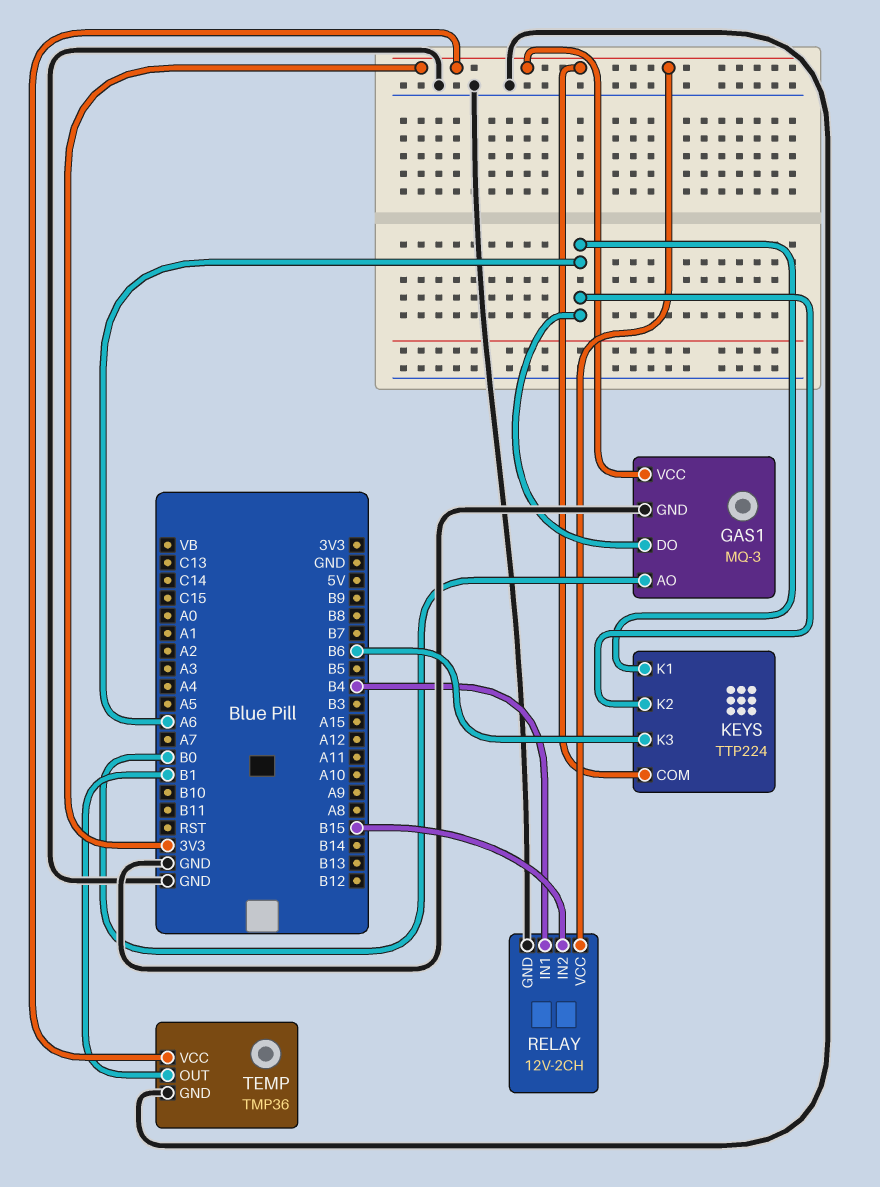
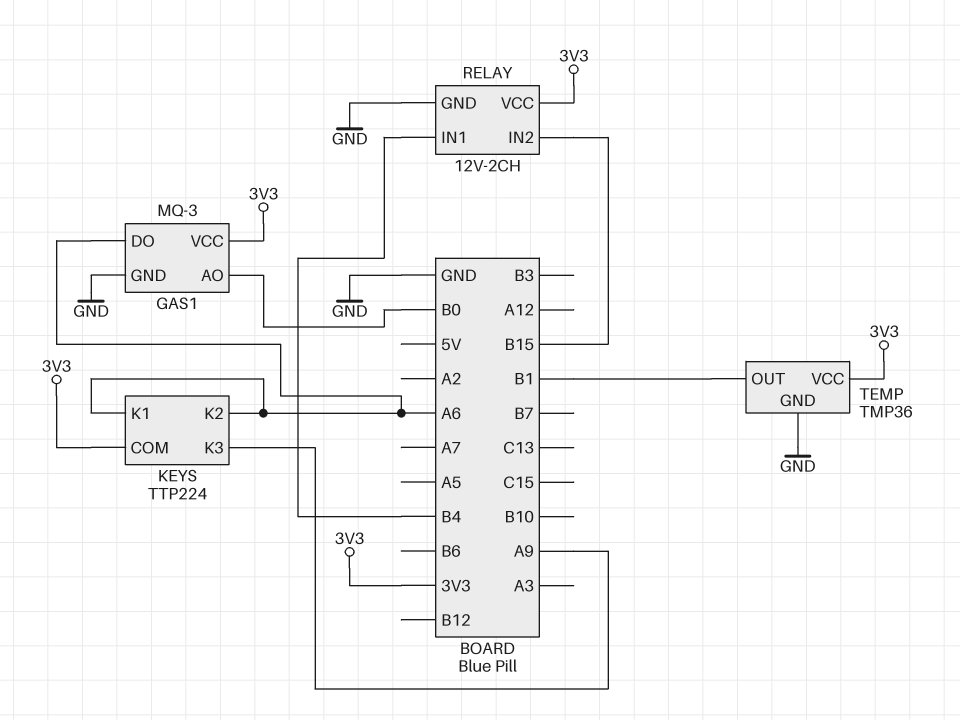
KEYS pin K3: B6 -> A9

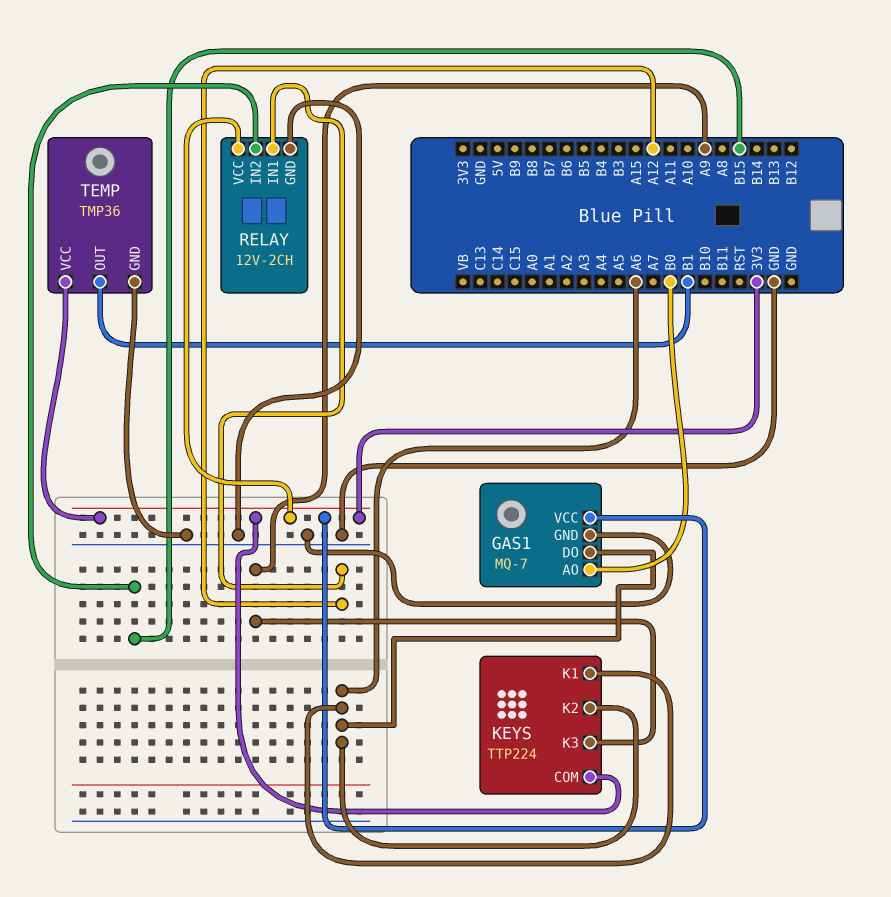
GAS1: MQ-3 -> MQ-7
RELAY pin IN1: B4 -> A12

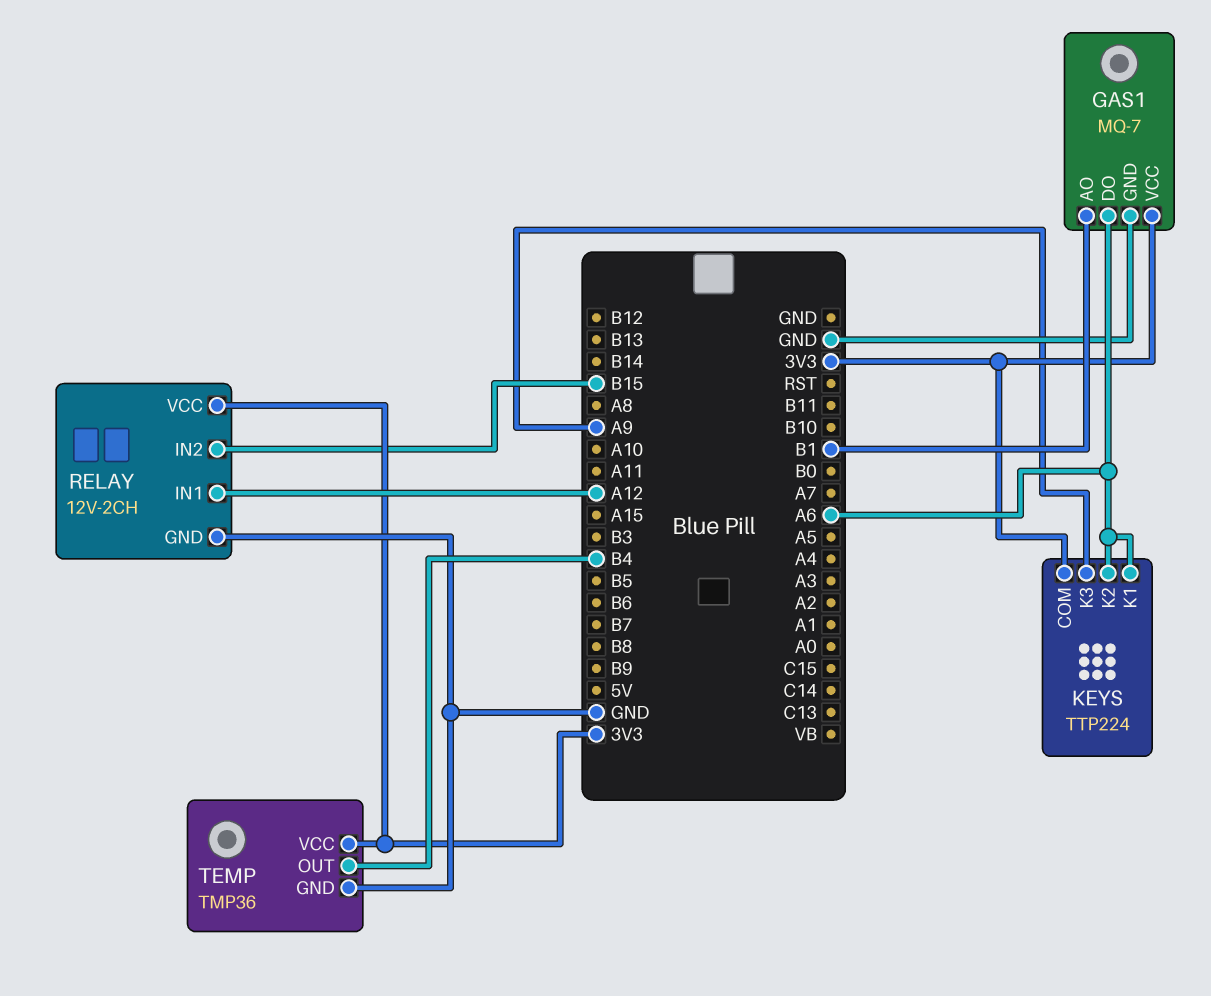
GAS1 pin AO: B0 -> B1
TEMP pin OUT: B1 -> B4

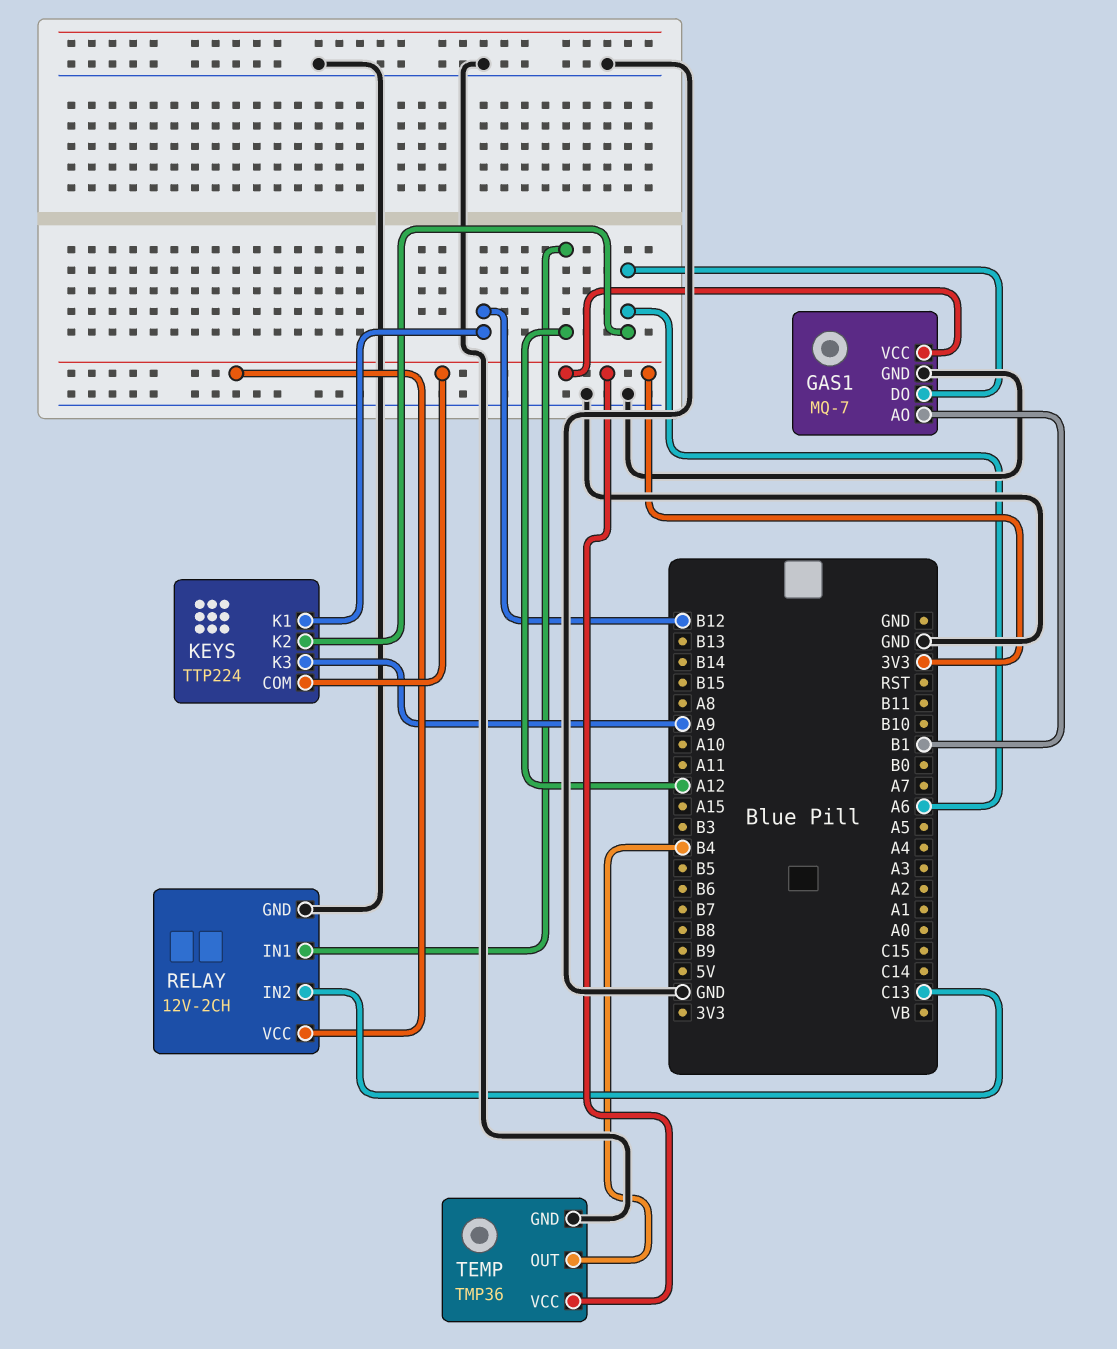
KEYS pin K1: A6 -> B12
RELAY pin IN2: B15 -> C13

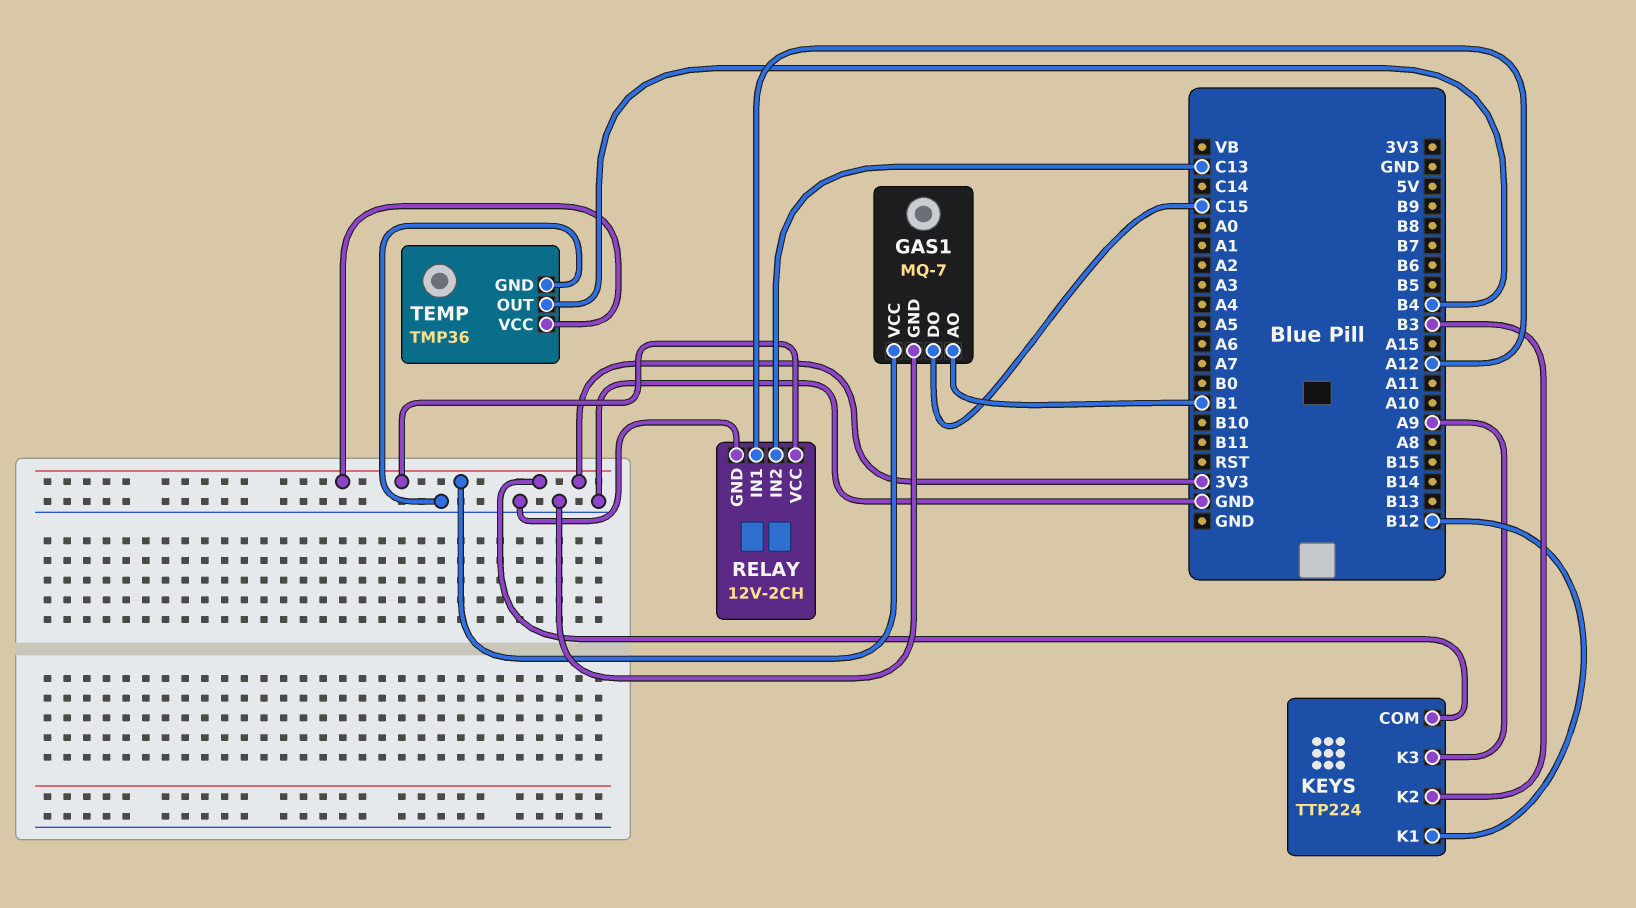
GAS1 pin DO: A6 -> C15
KEYS pin K2: A6 -> B3

